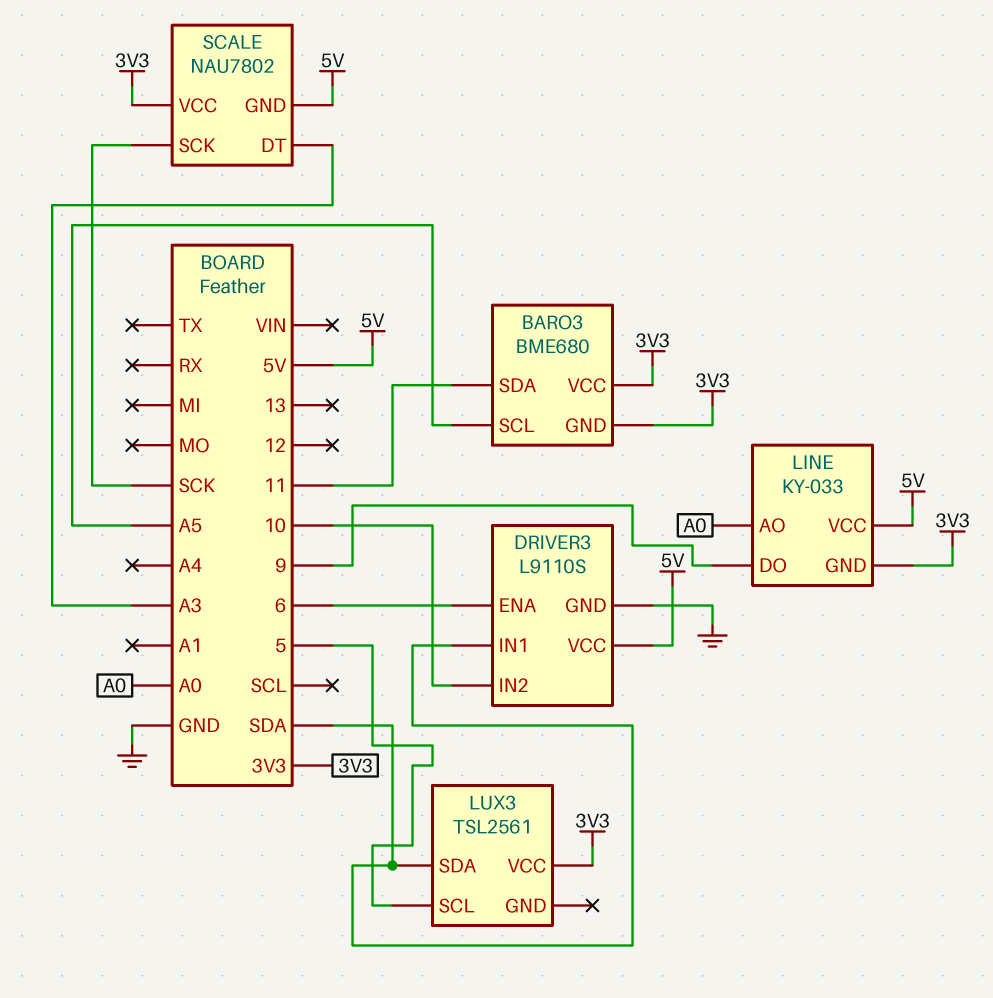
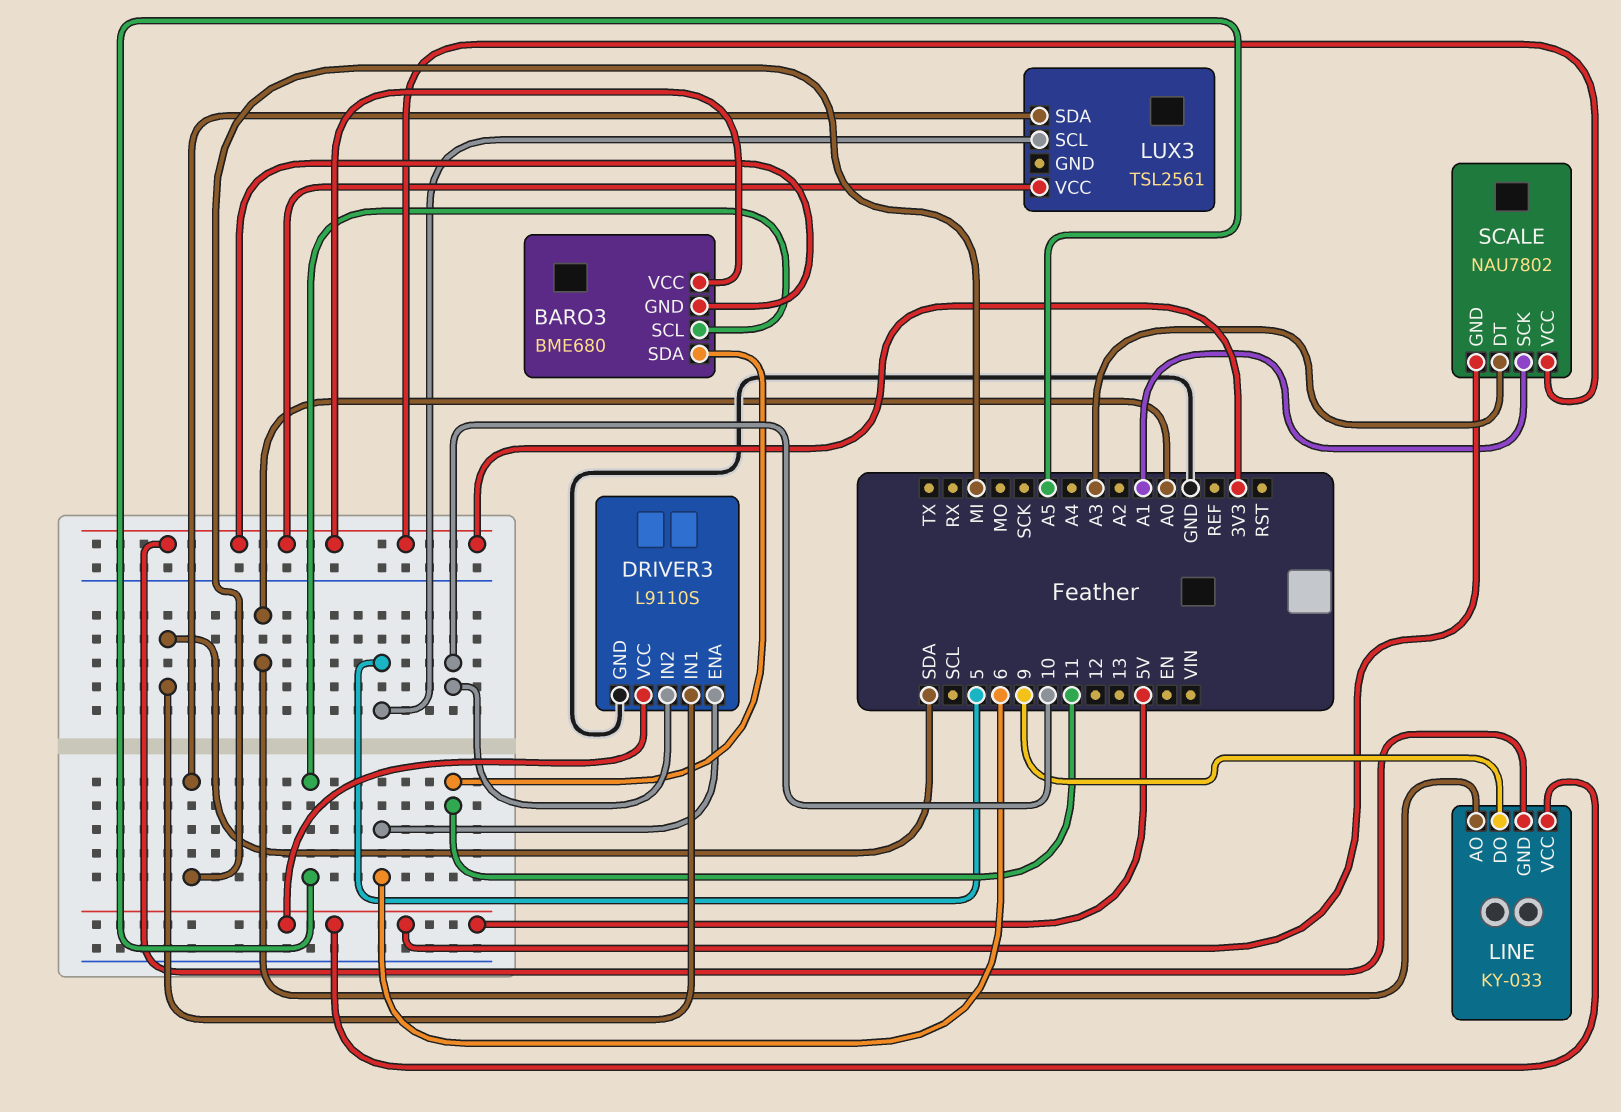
LUX3 pin SDA: SDA -> MI
SCALE pin SCK: SCK -> A1

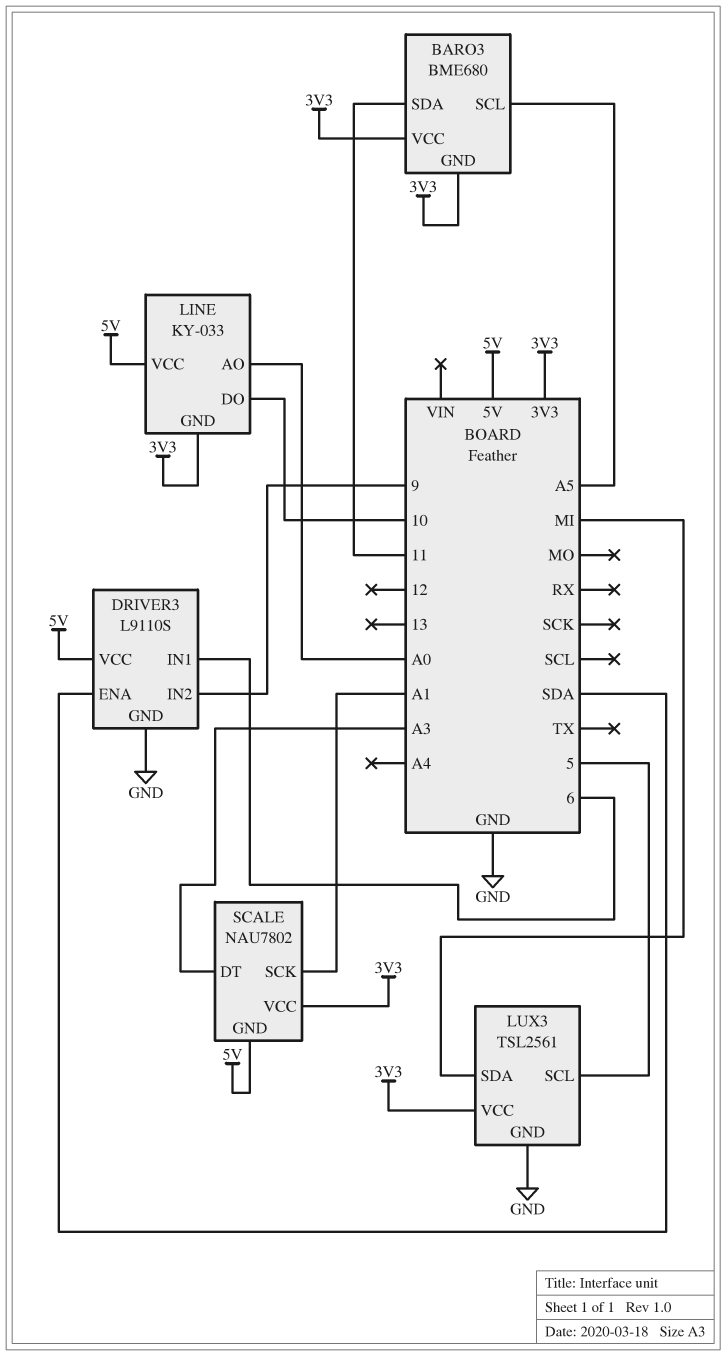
DRIVER3 pin ENA: 6 -> SDA
DRIVER3 pin IN1: SDA -> 6
DRIVER3 pin IN2: 10 -> 9
LINE pin DO: 9 -> 10
LUX3 pin GND: none -> GND

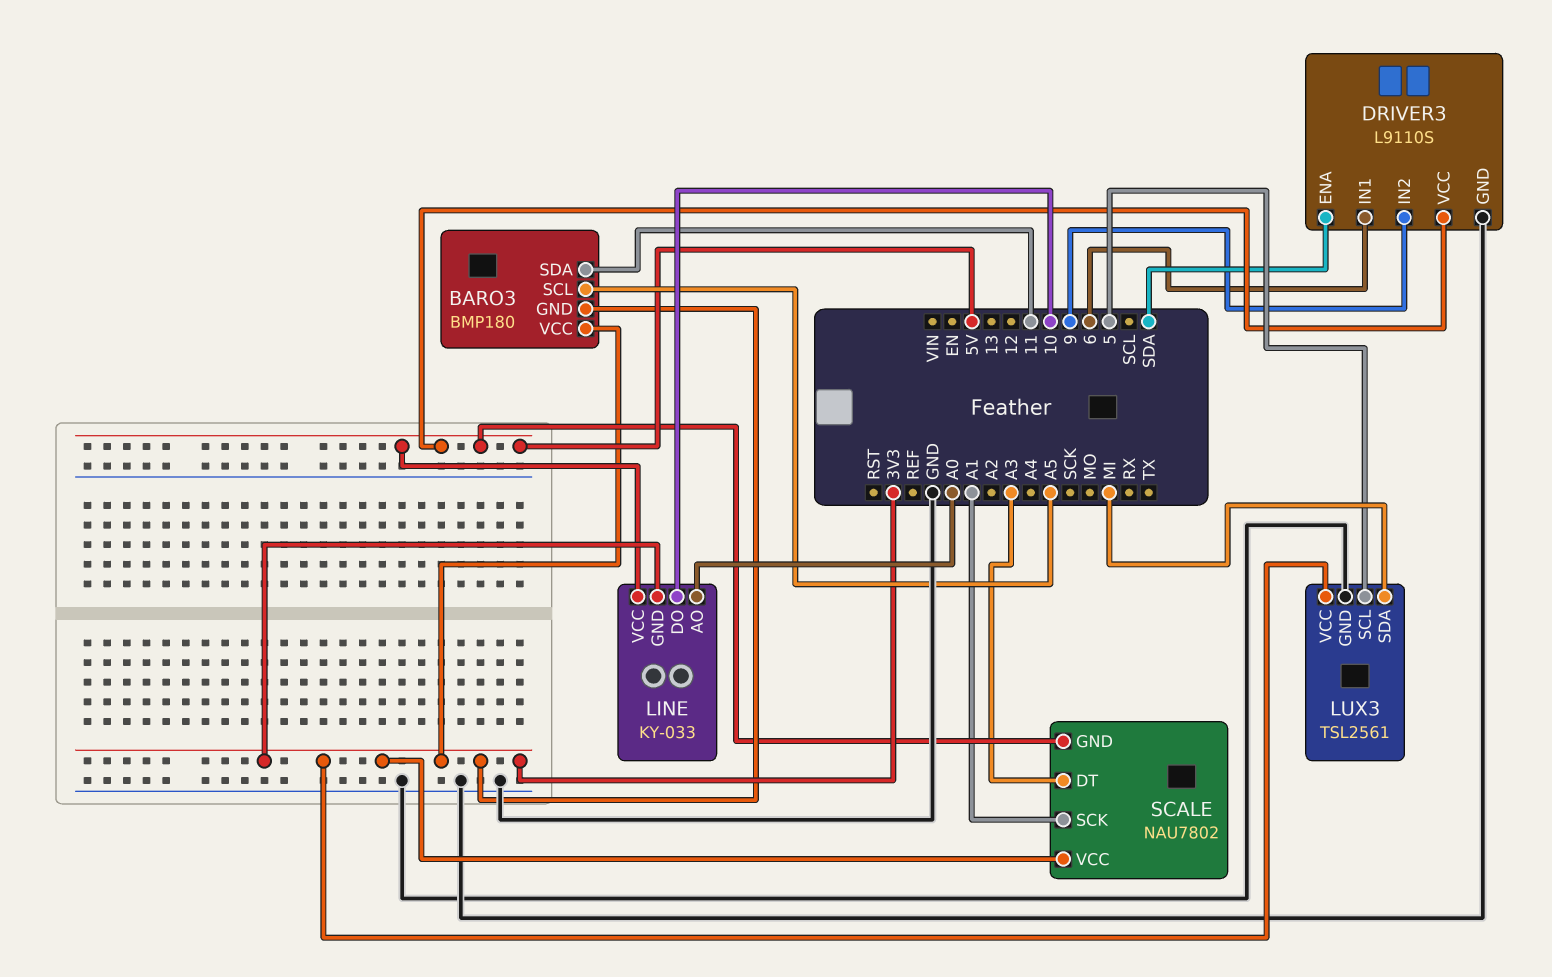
BARO3: BME680 -> BMP180

